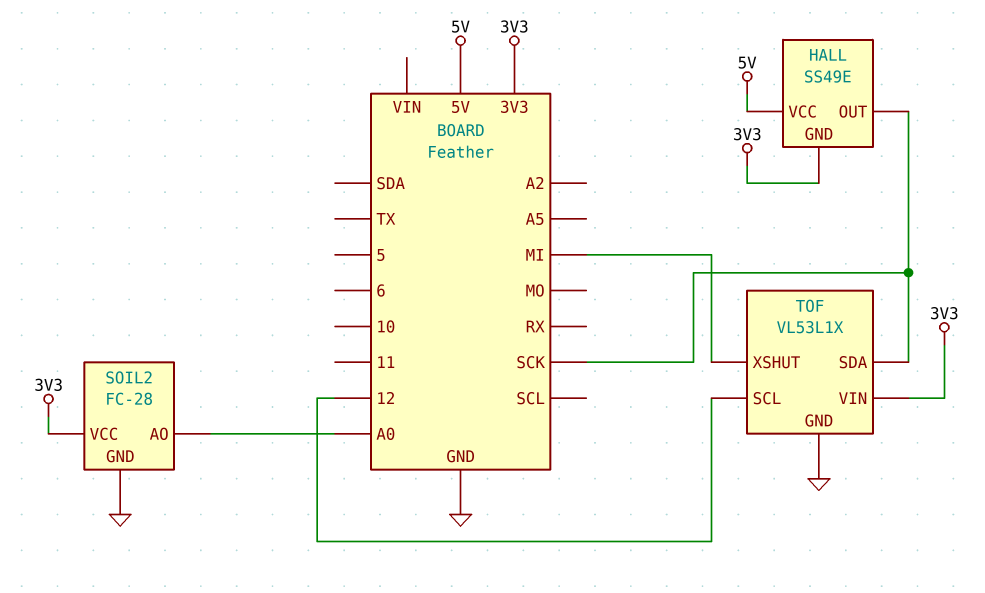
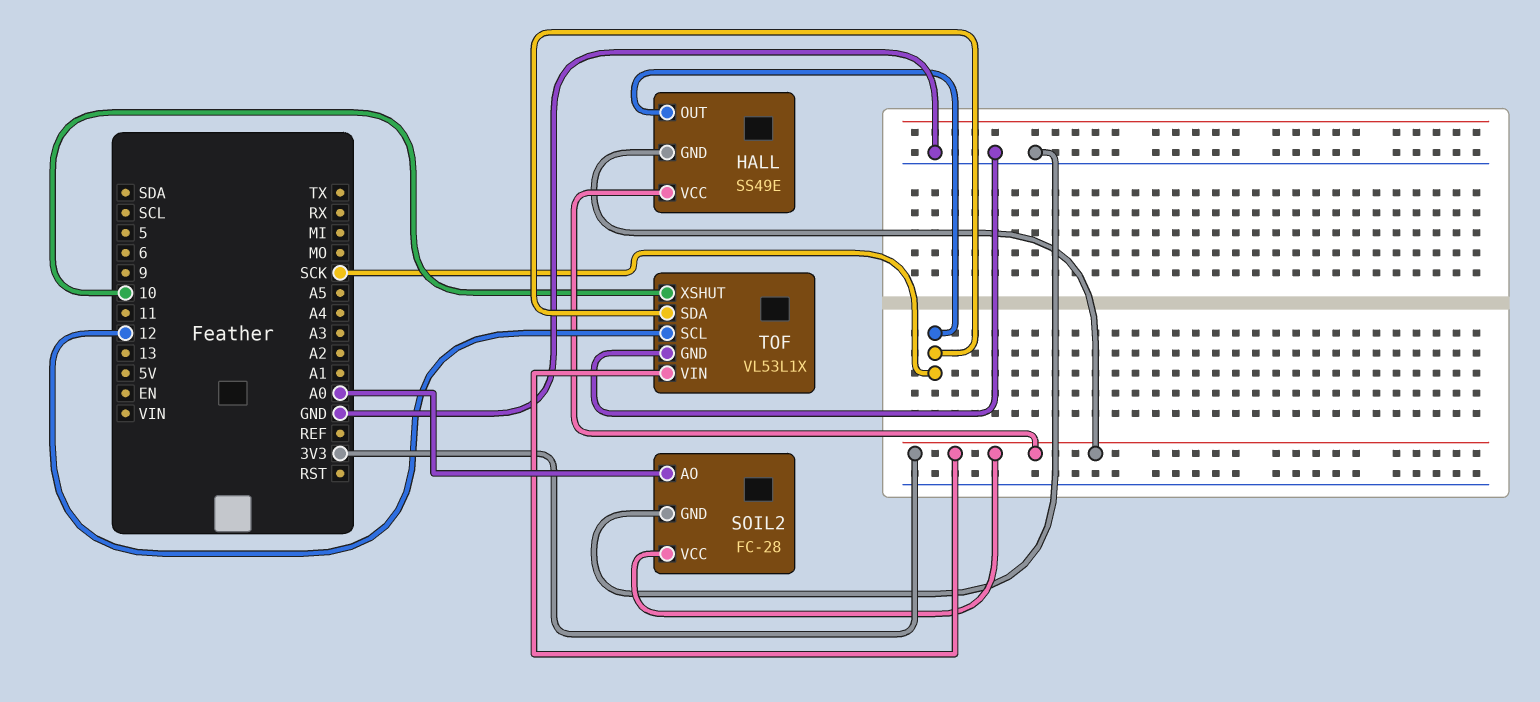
HALL pin VCC: 5V -> 3V3
TOF pin XSHUT: MI -> 10

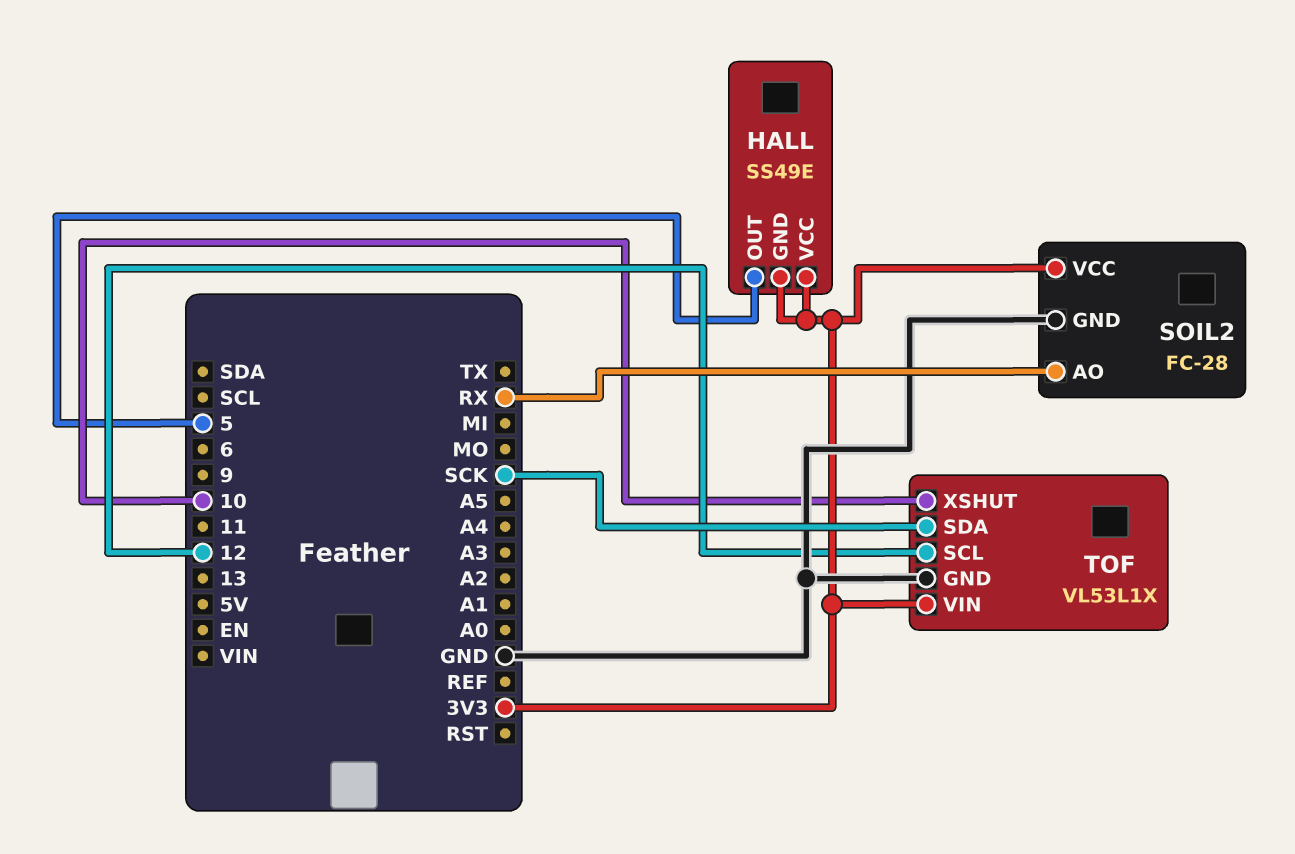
HALL pin OUT: SCK -> 5
SOIL2 pin AO: A0 -> RX

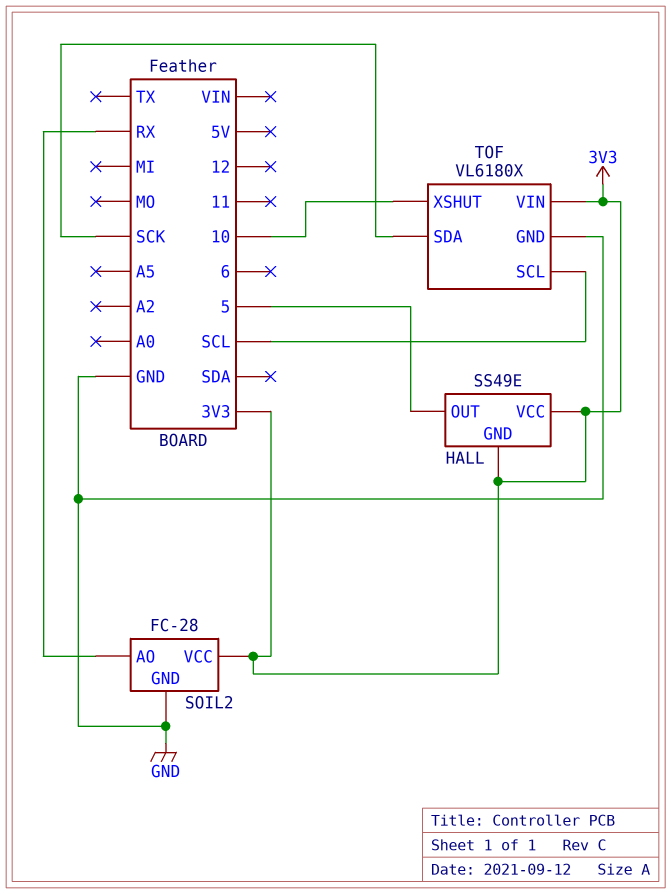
TOF: VL53L1X -> VL6180X
TOF pin SCL: 12 -> SCL

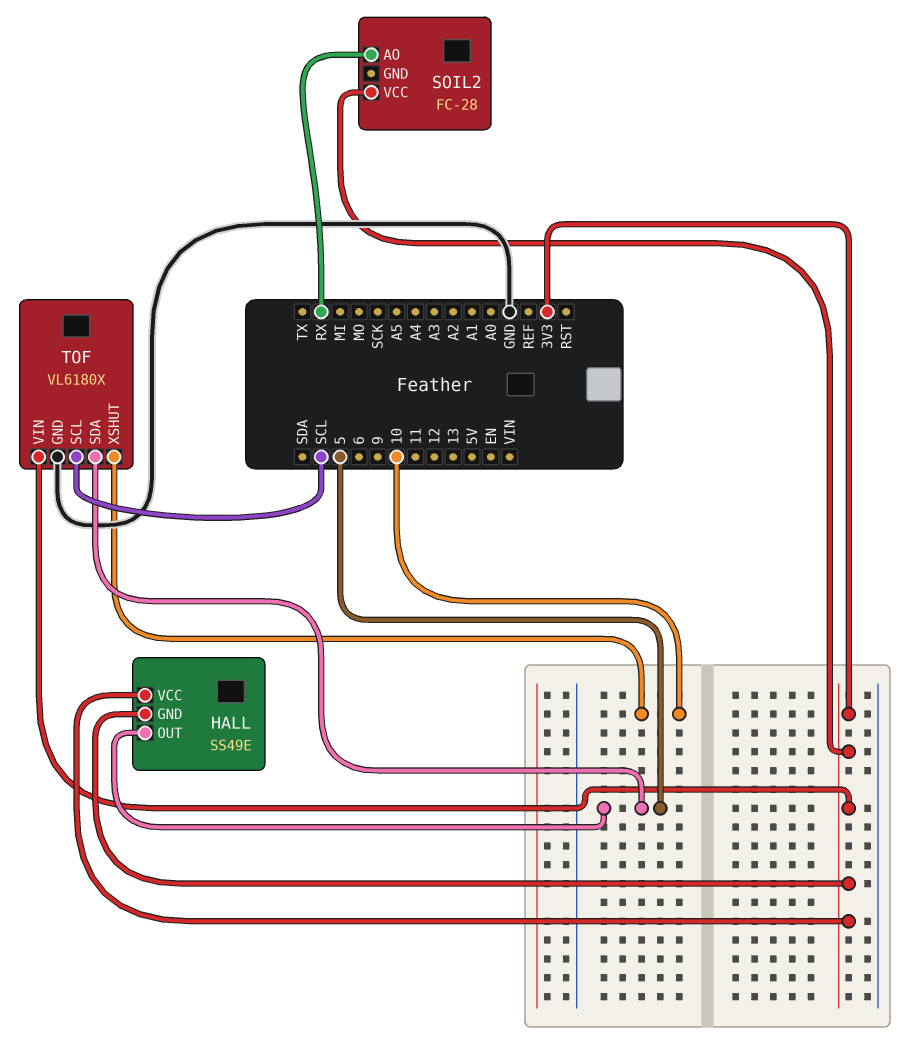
SOIL2 pin GND: GND -> none
TOF pin SDA: SCK -> 5

